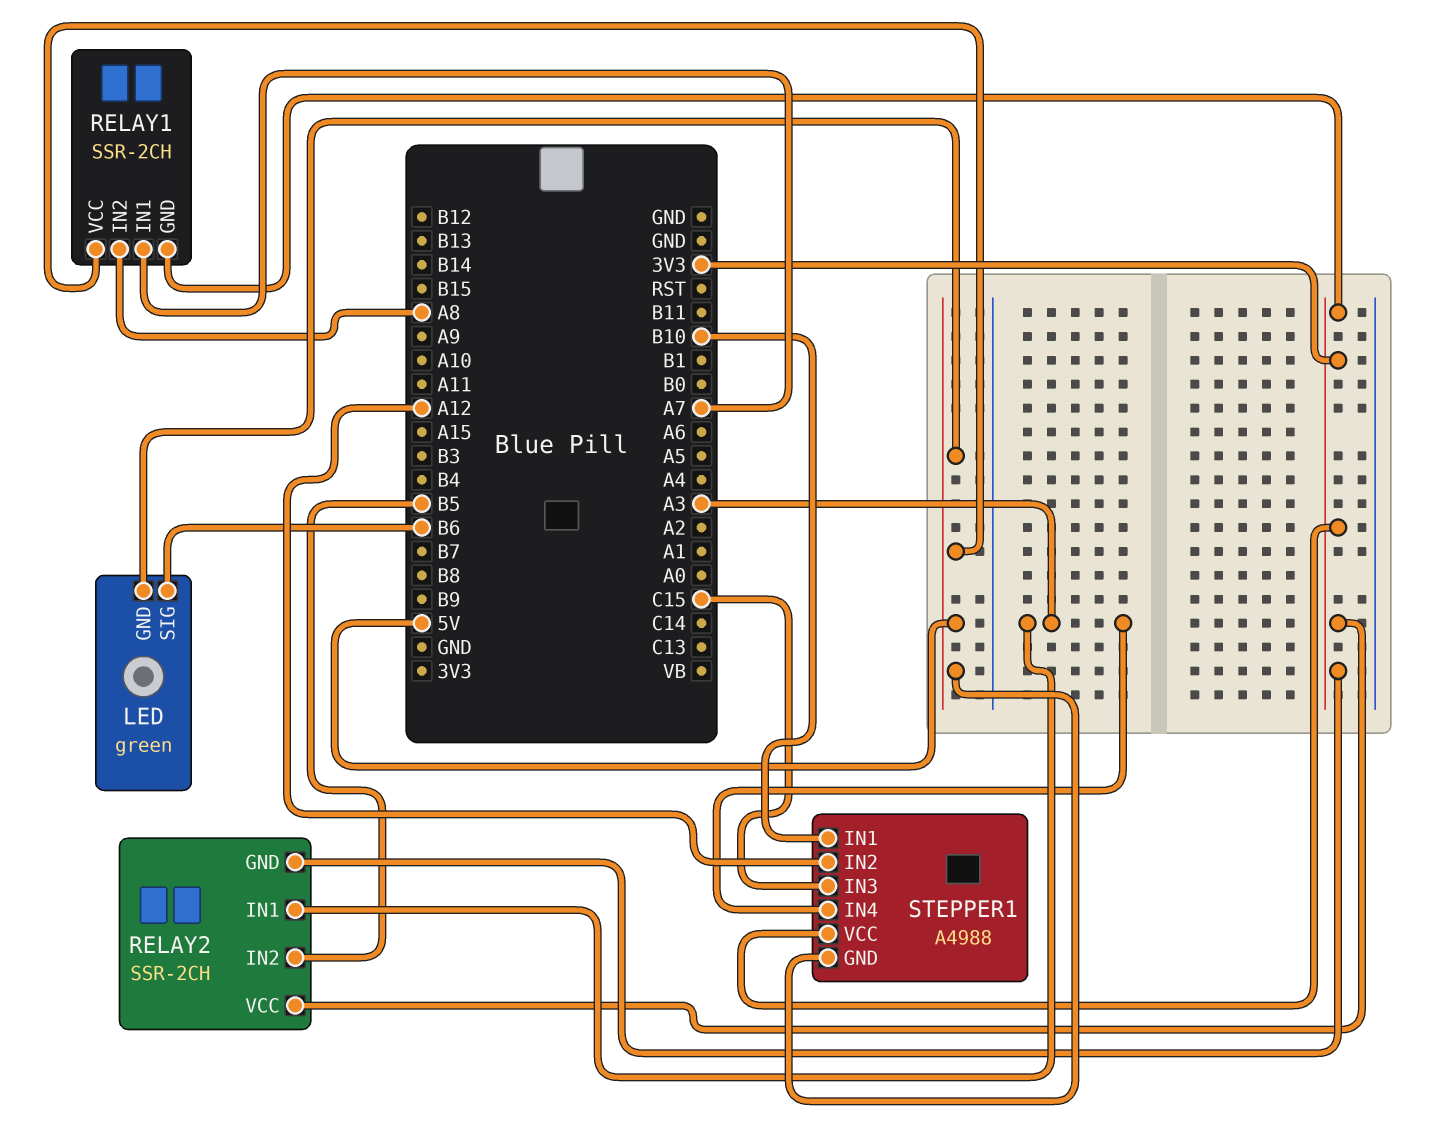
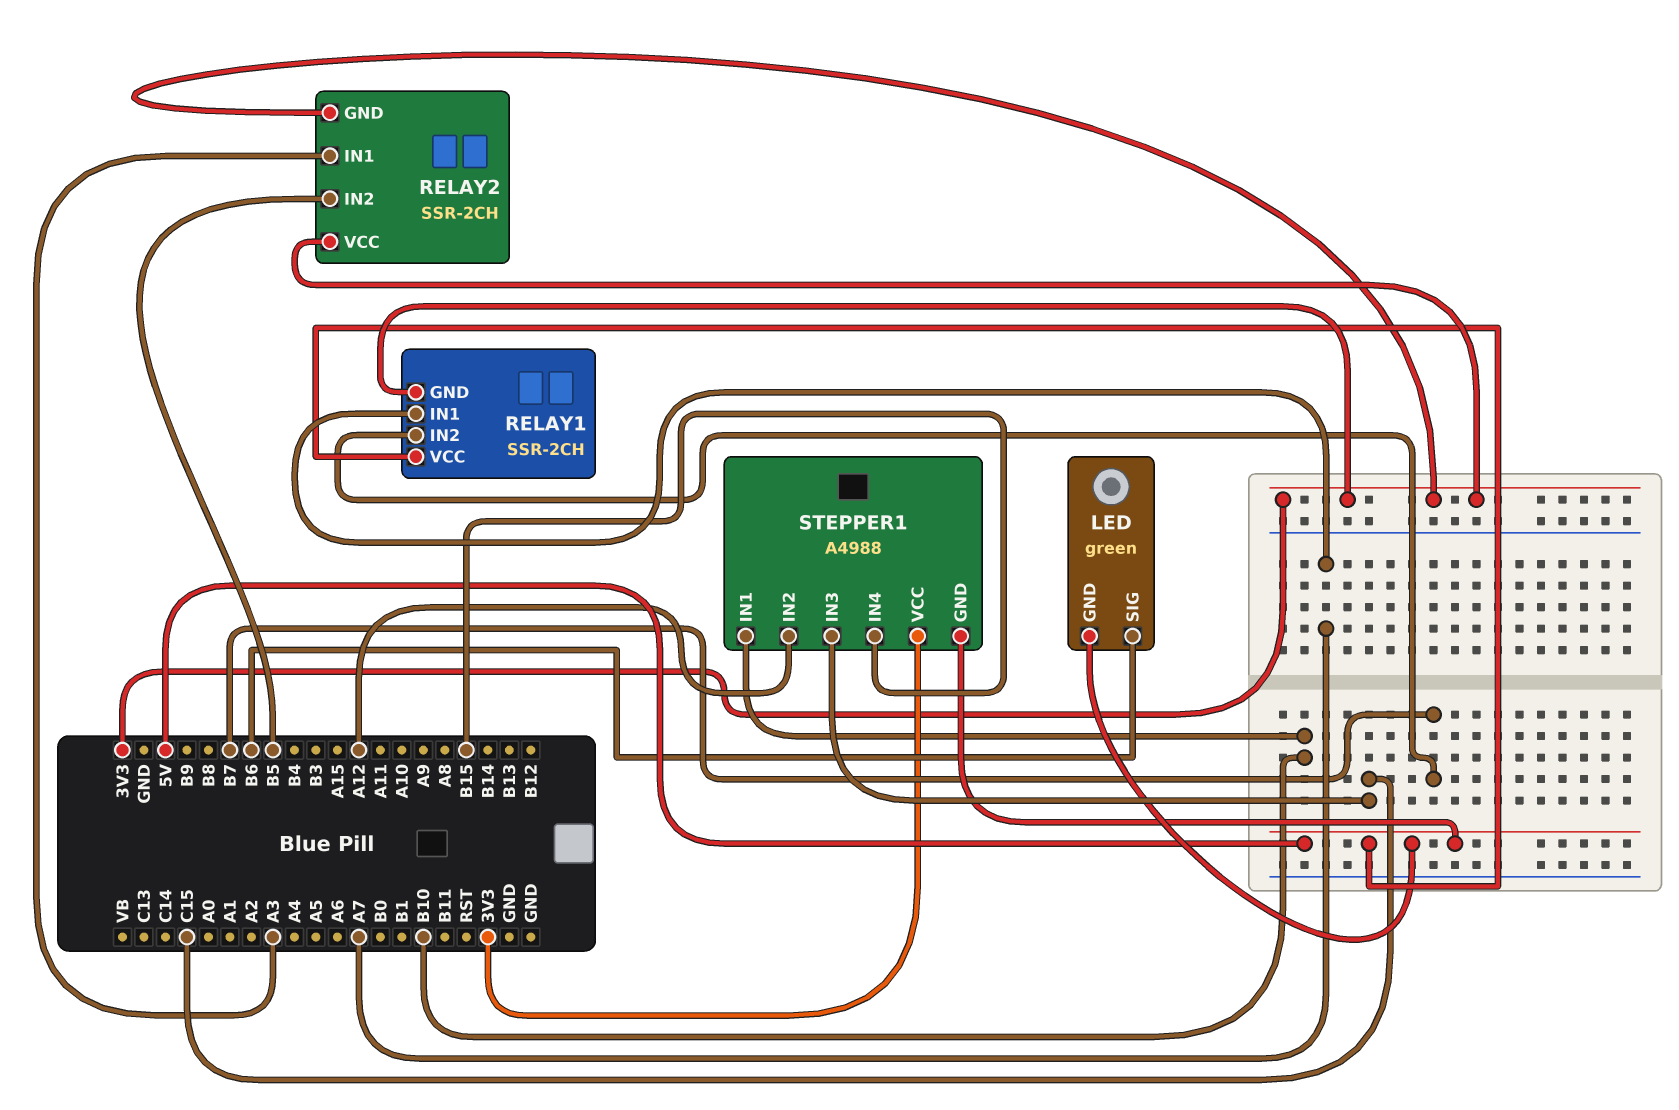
RELAY1 pin IN2: A8 -> B7
STEPPER1 pin IN4: A3 -> B15

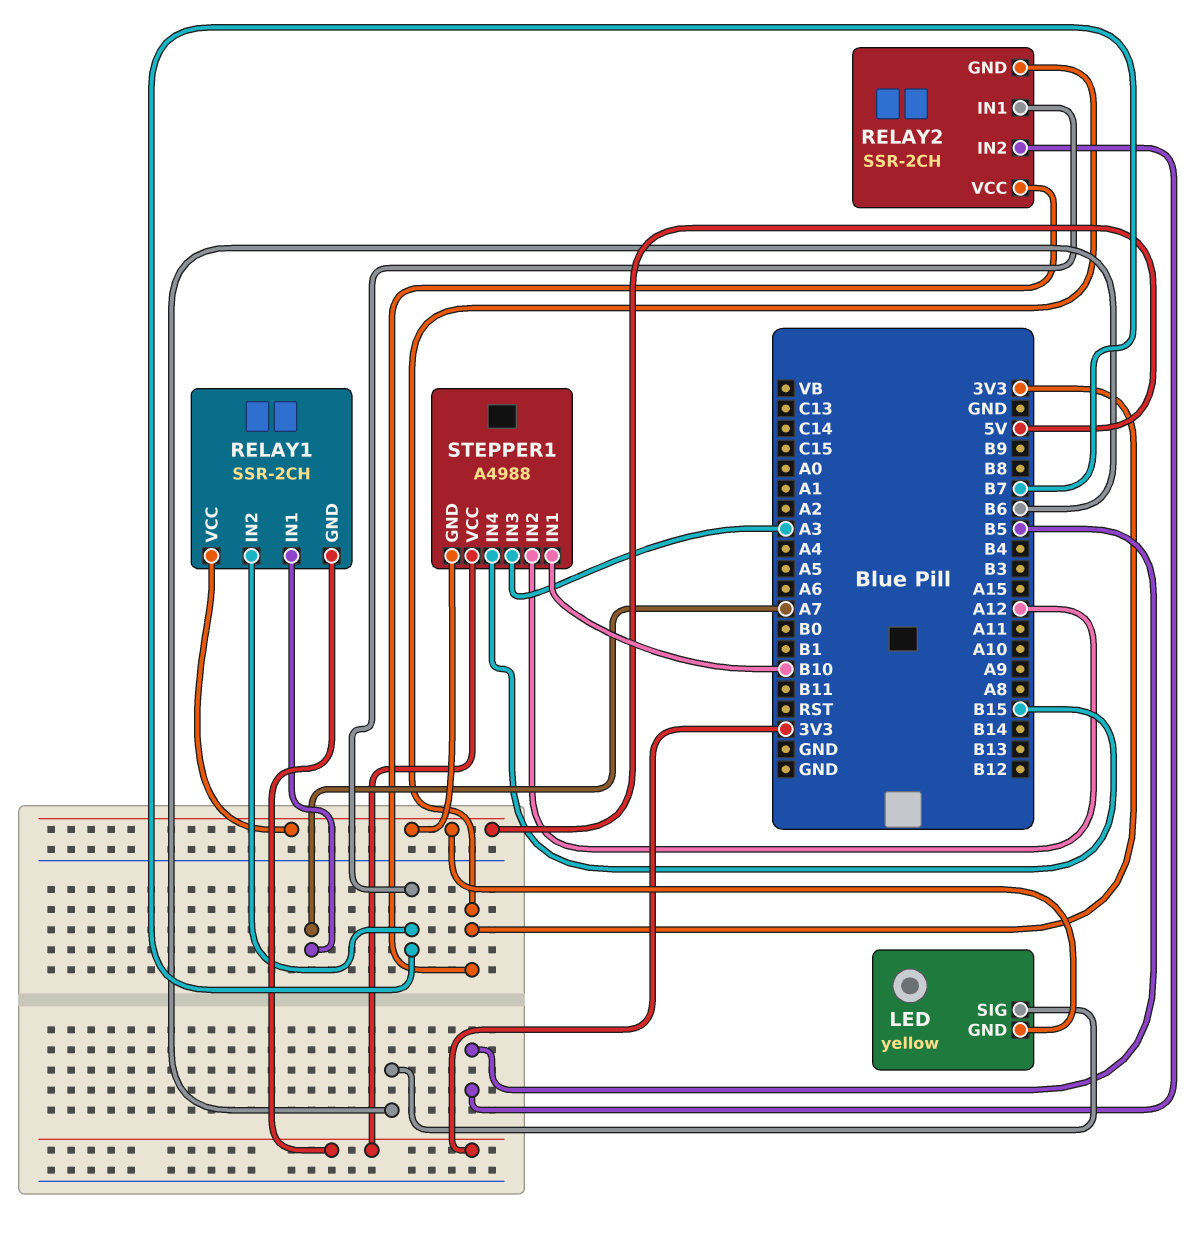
LED: green -> yellow
RELAY2 pin IN1: A3 -> B7
STEPPER1 pin IN3: C15 -> A3

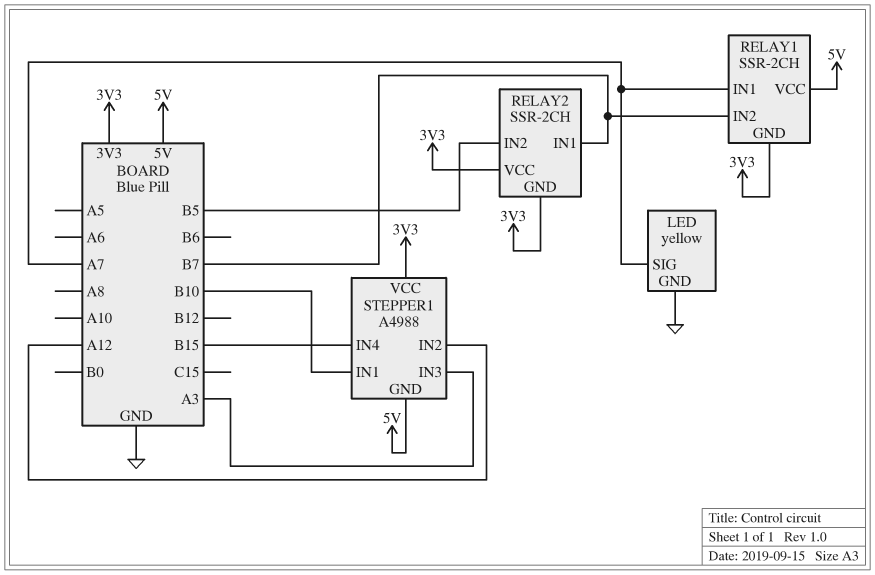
LED pin GND: 5V -> GND
LED pin SIG: B6 -> A7

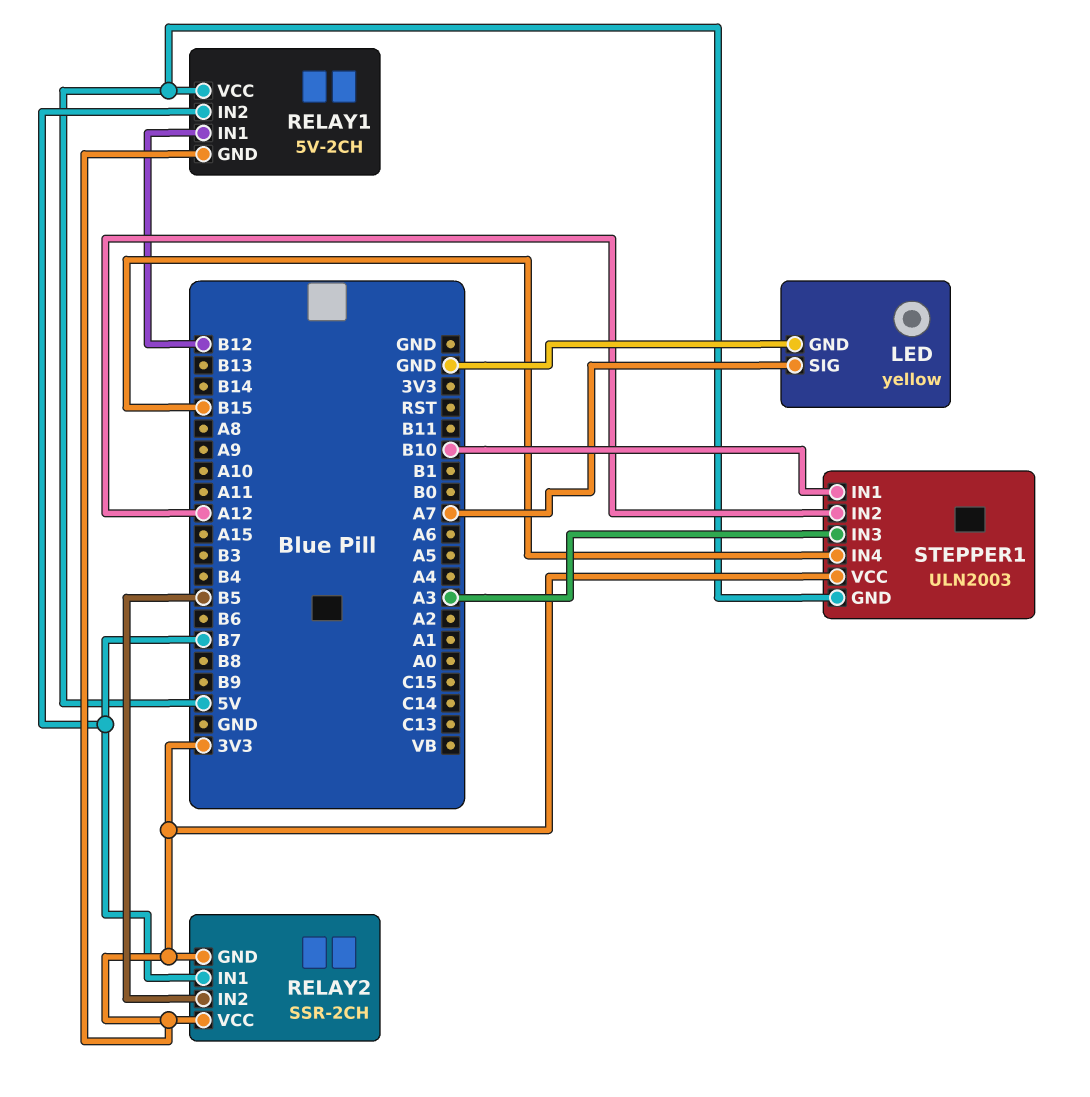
RELAY1: SSR-2CH -> 5V-2CH
RELAY1 pin IN1: A7 -> B12
STEPPER1: A4988 -> ULN2003

